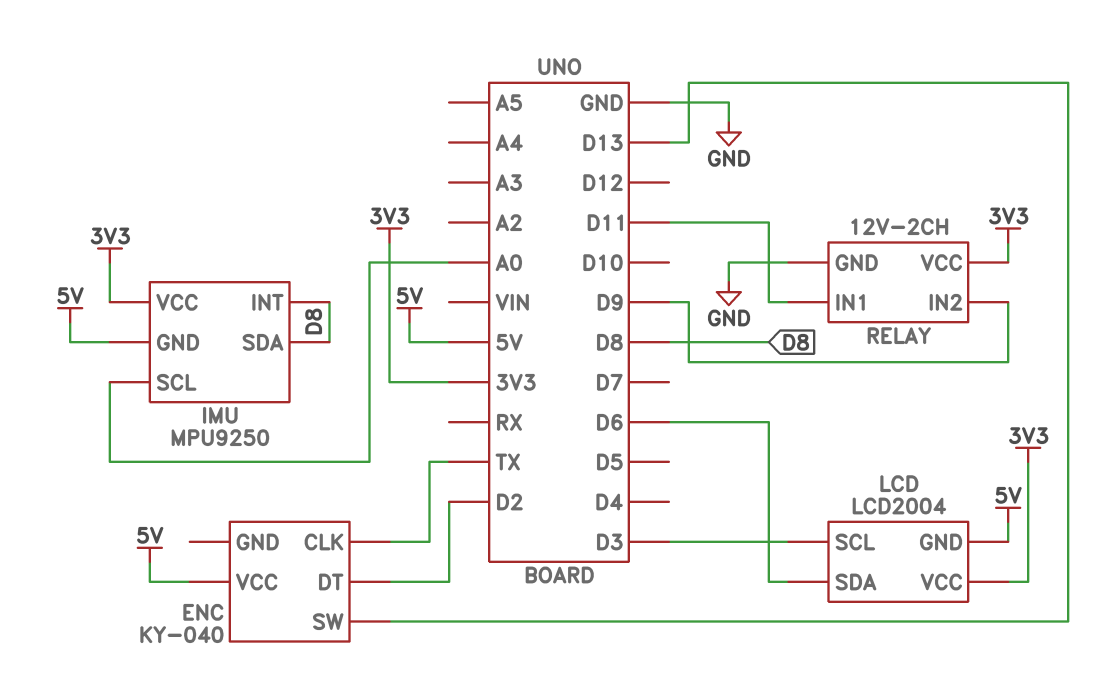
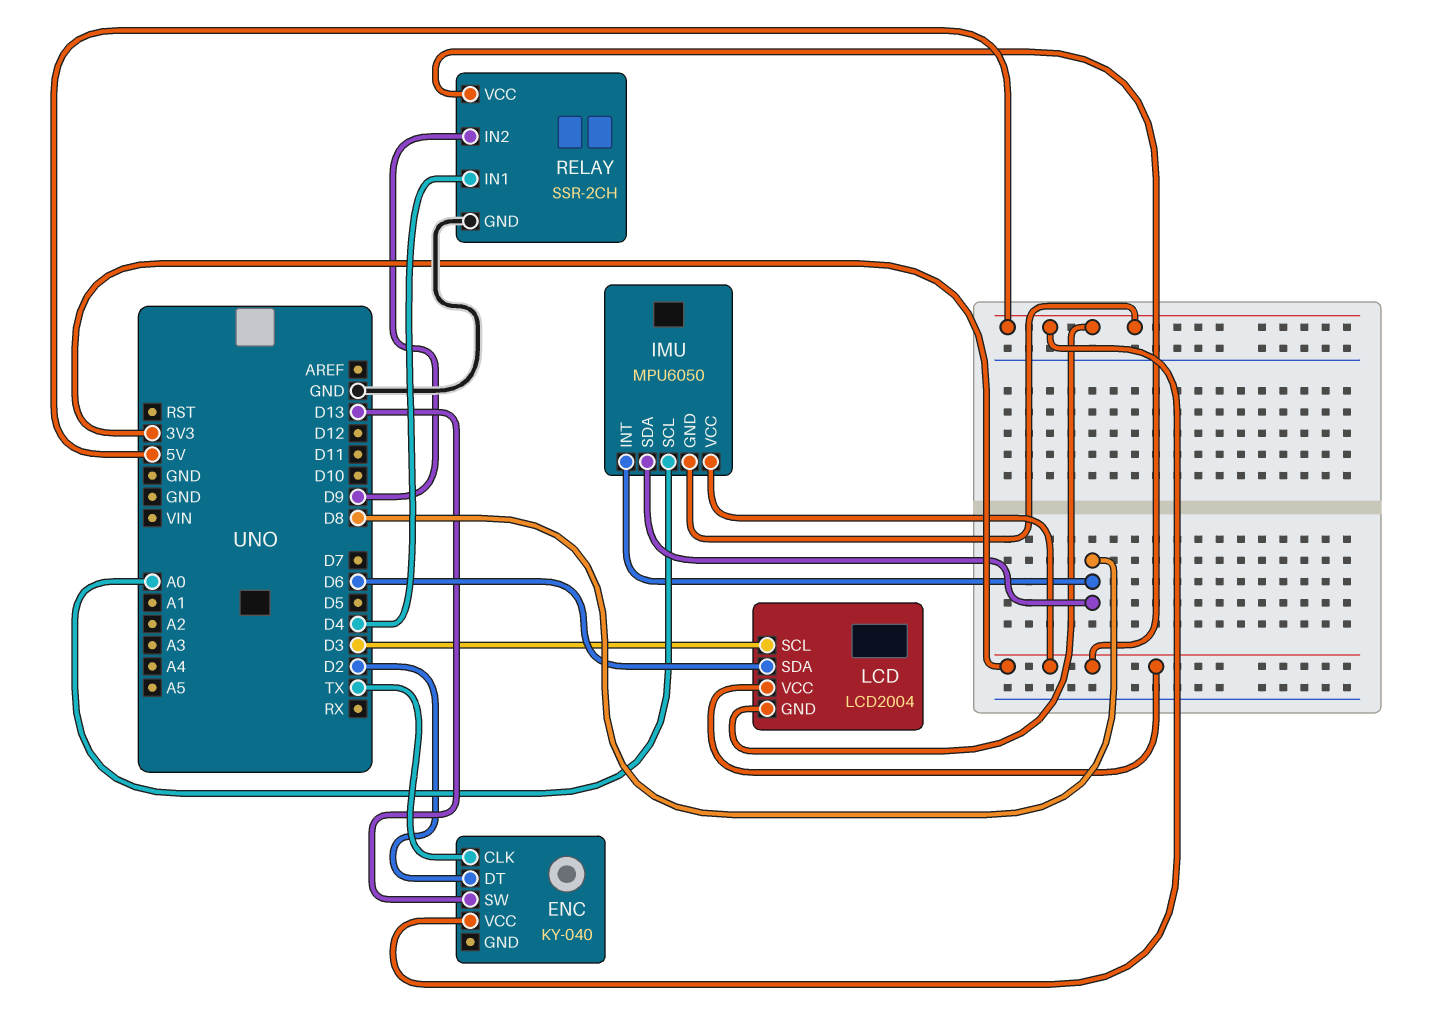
IMU: MPU9250 -> MPU6050
RELAY: 12V-2CH -> SSR-2CH
RELAY pin IN1: D11 -> D4

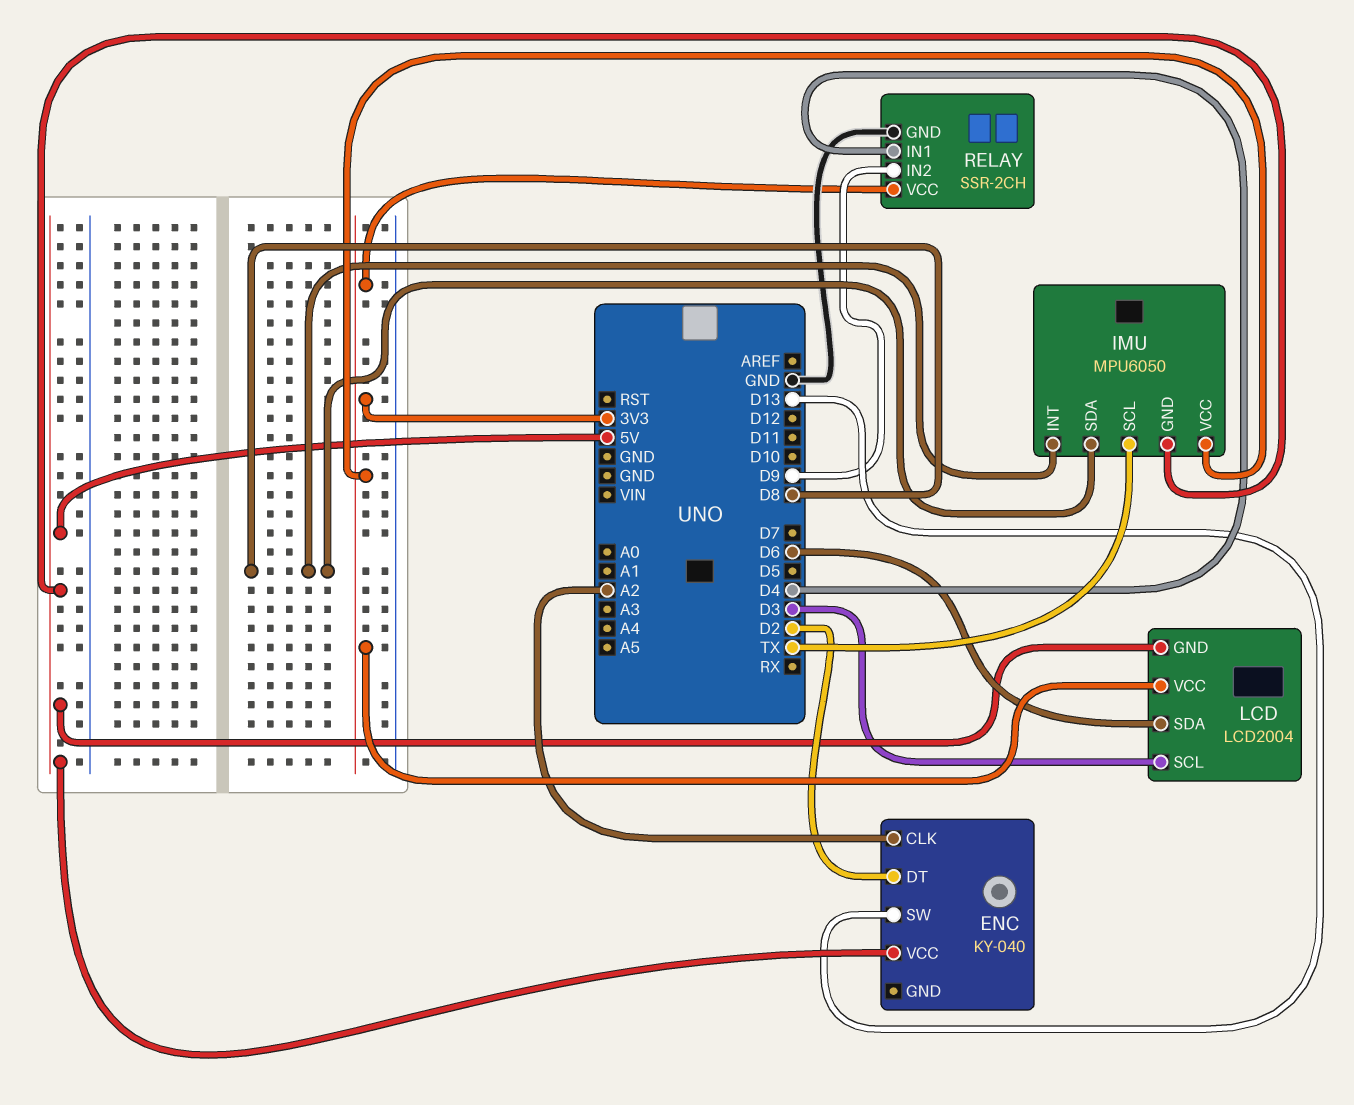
ENC pin CLK: TX -> A2
IMU pin SCL: A0 -> TX

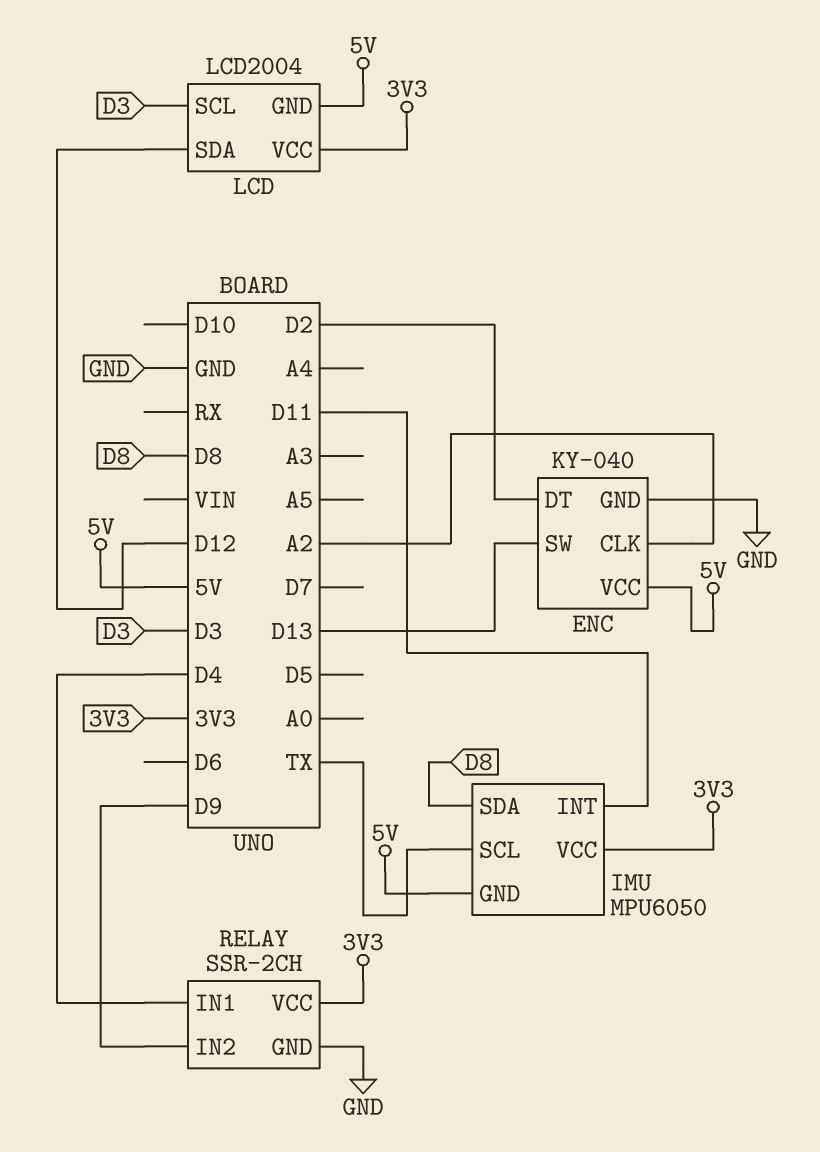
ENC pin GND: none -> GND
IMU pin INT: D8 -> D11
LCD pin SDA: D6 -> D12

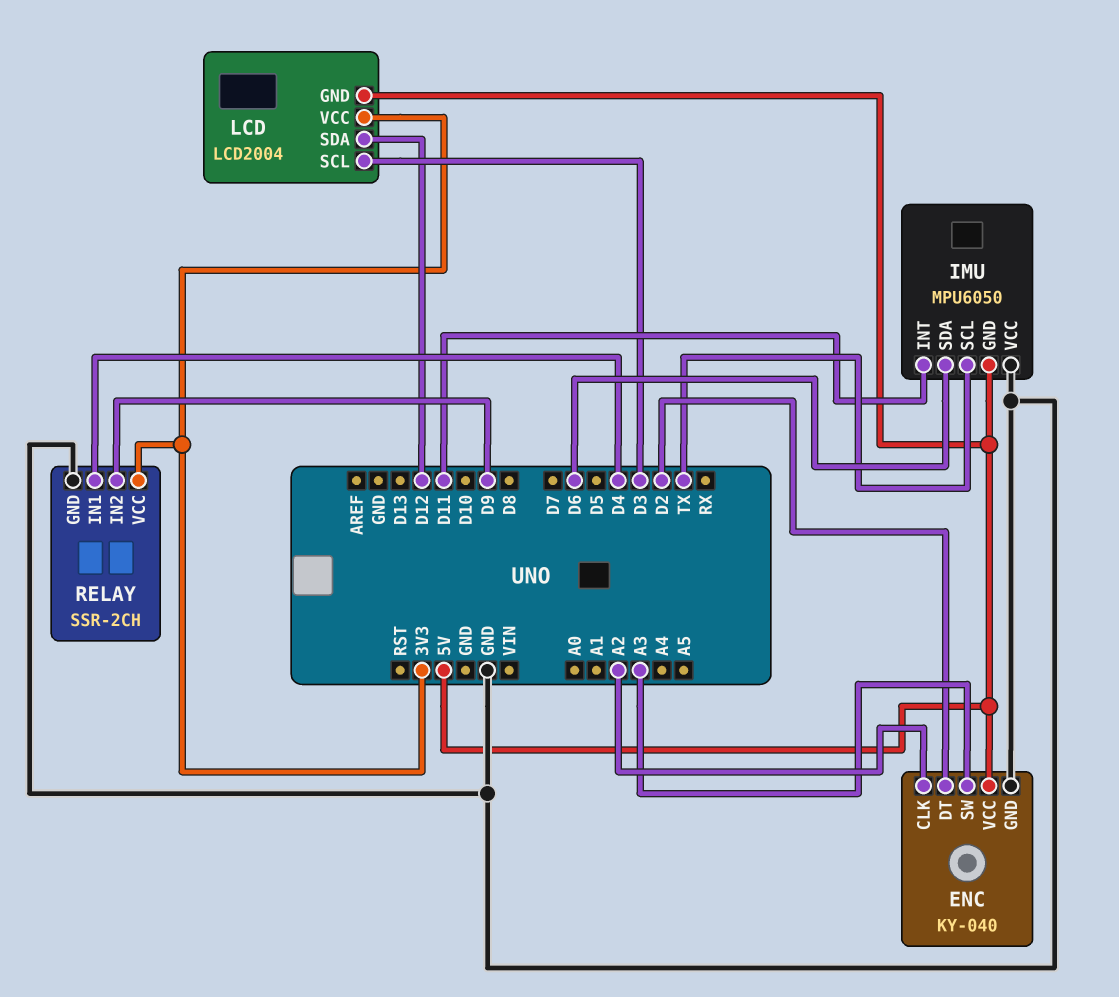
ENC pin SW: D13 -> A3
IMU pin SDA: D8 -> D6
IMU pin VCC: 3V3 -> GND

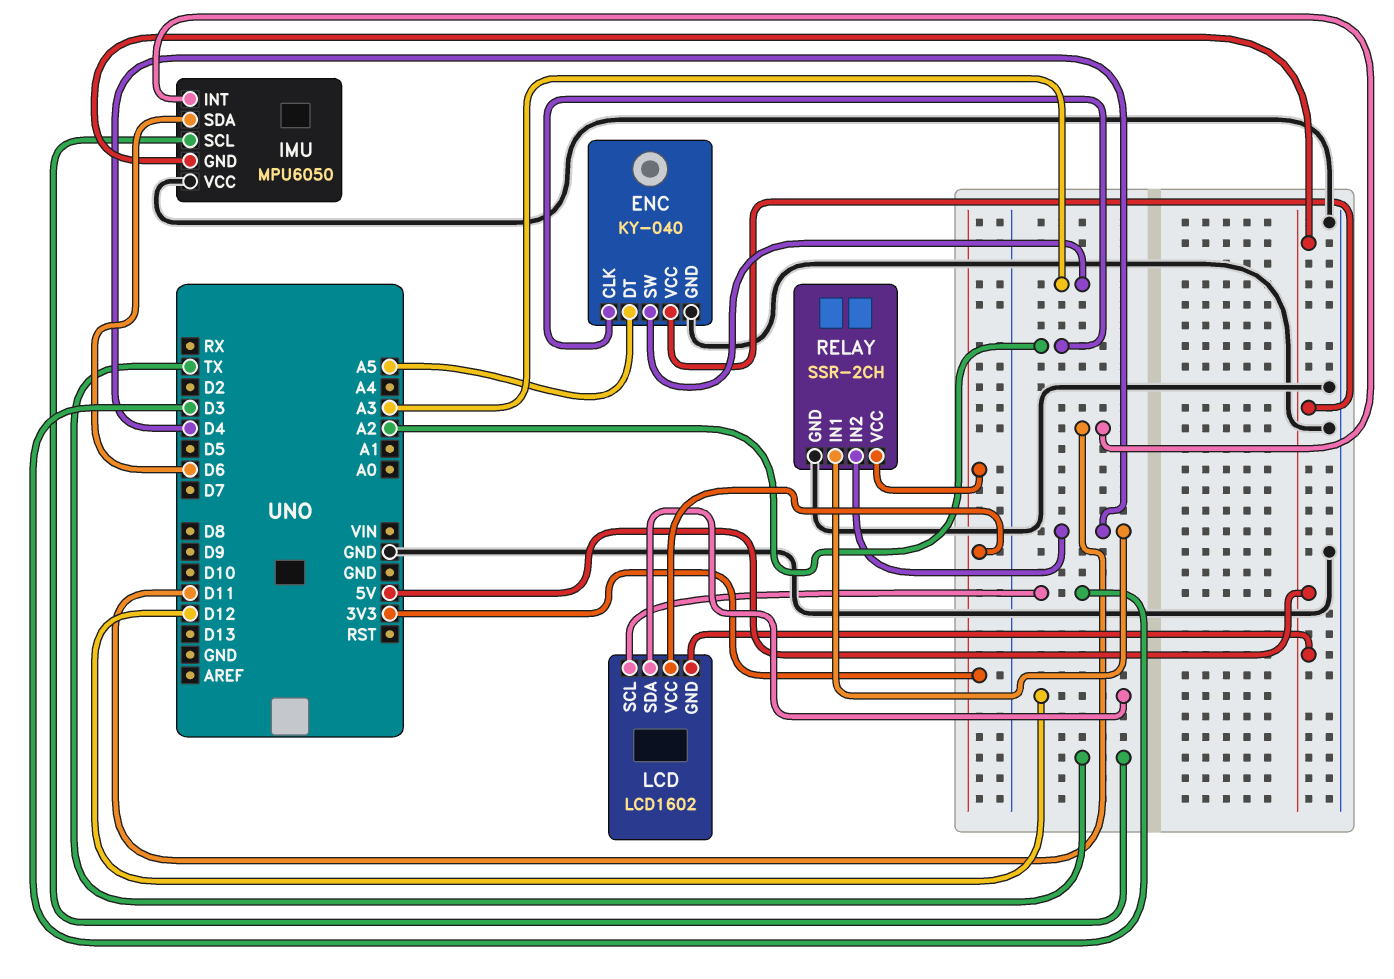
ENC pin DT: D2 -> A5
LCD: LCD2004 -> LCD1602
RELAY pin IN2: D9 -> D4

